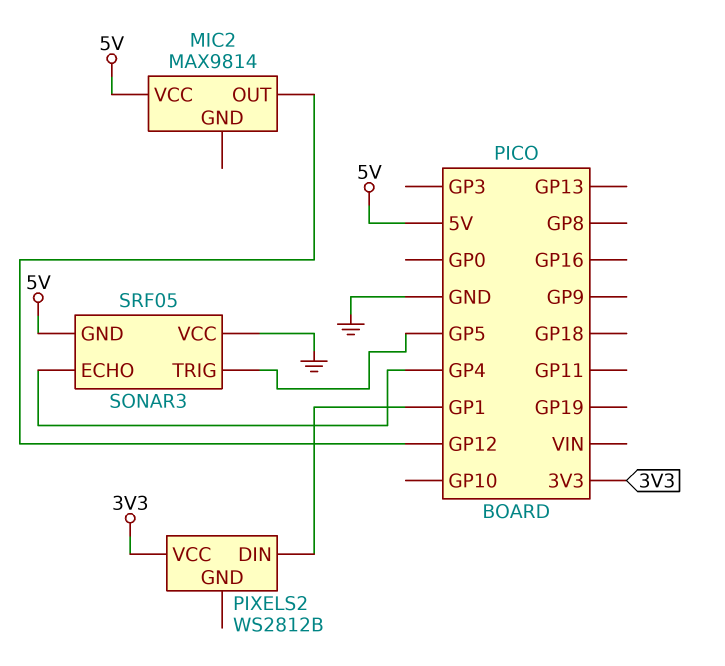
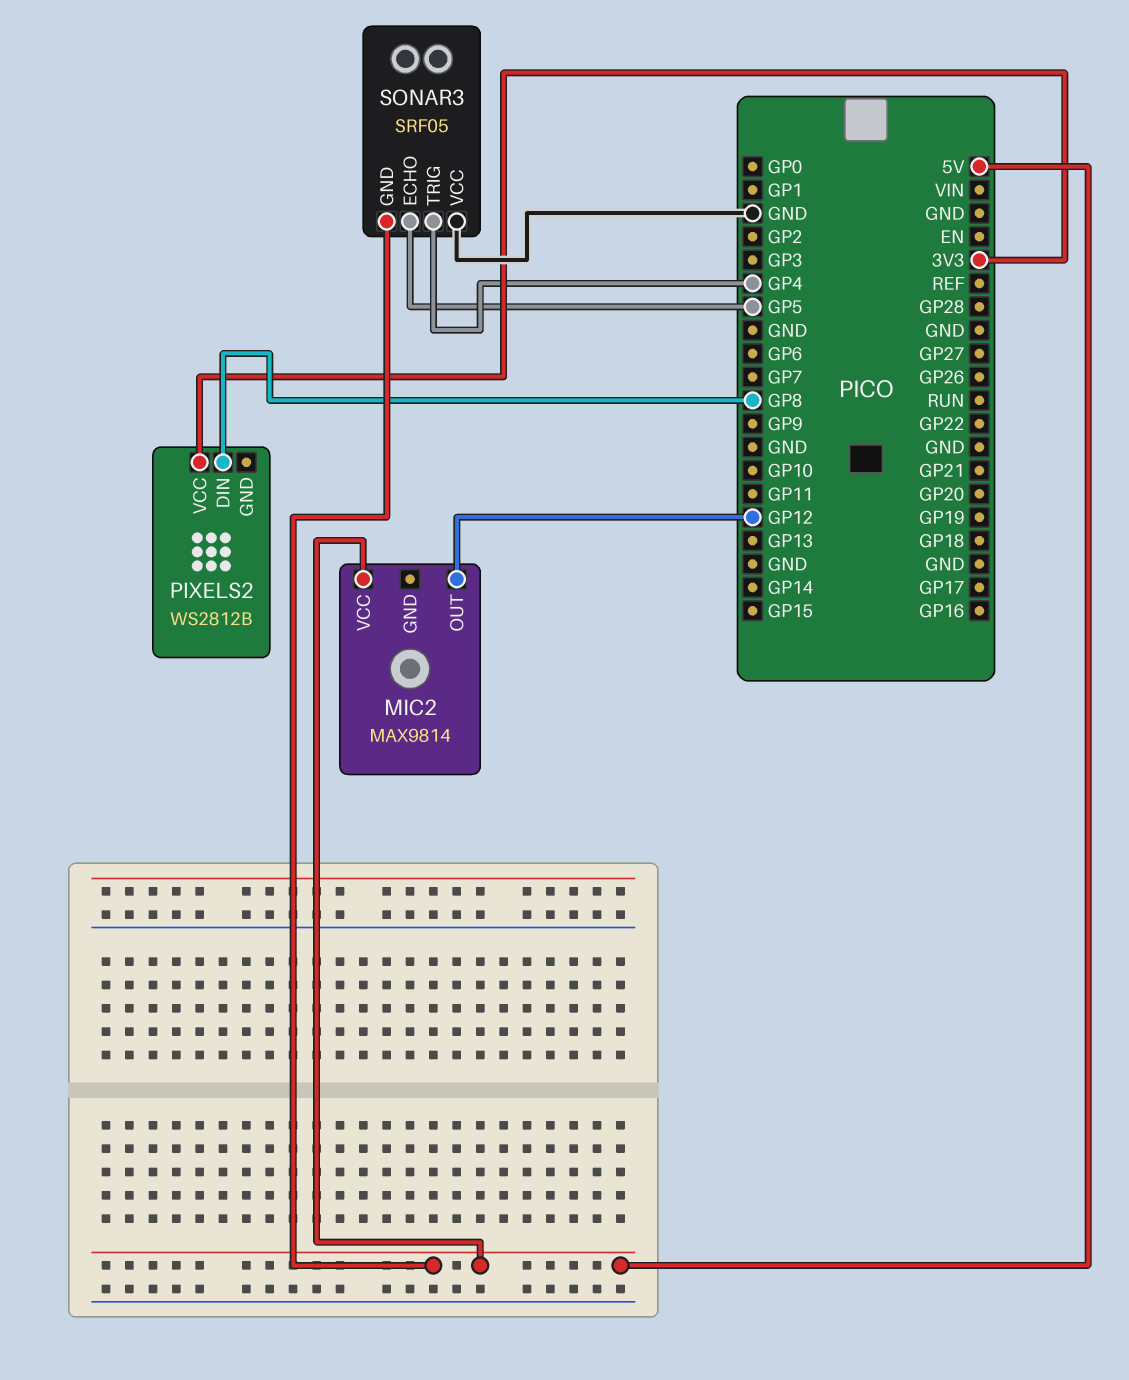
PIXELS2 pin DIN: GP1 -> GP8
SONAR3 pin ECHO: GP4 -> GP5
SONAR3 pin TRIG: GP5 -> GP4

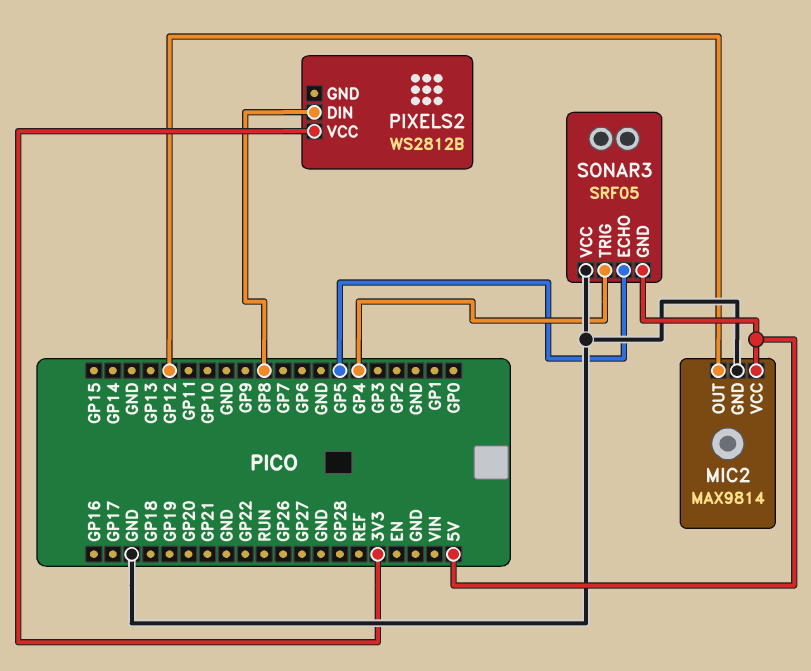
MIC2 pin GND: none -> GND

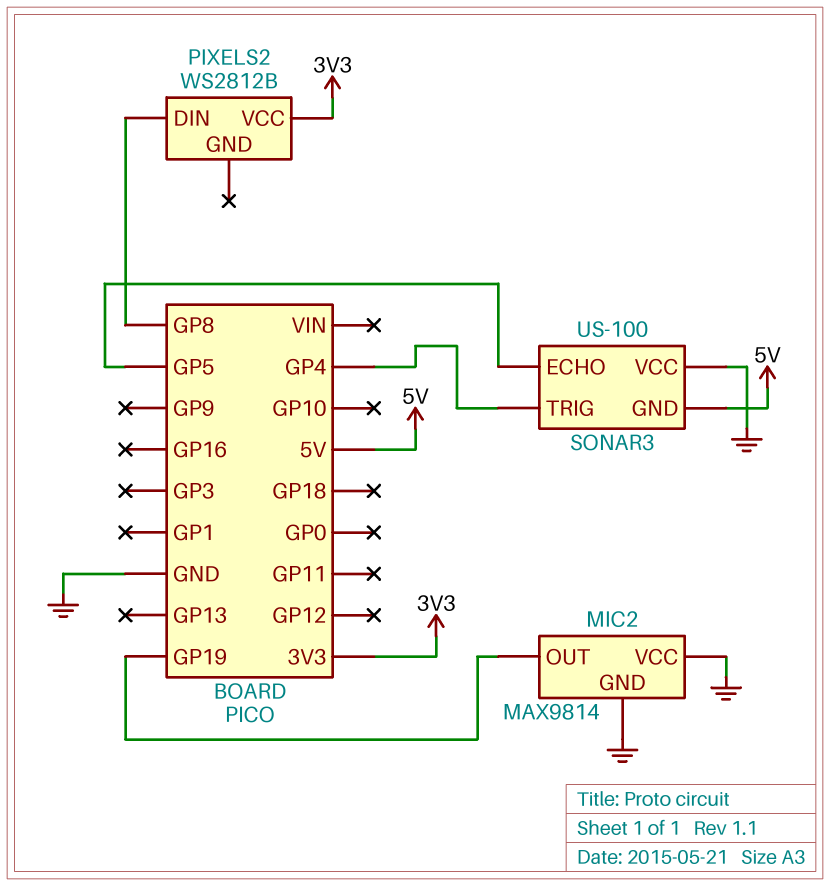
MIC2 pin OUT: GP12 -> GP19
MIC2 pin VCC: 5V -> GND
SONAR3: SRF05 -> US-100

